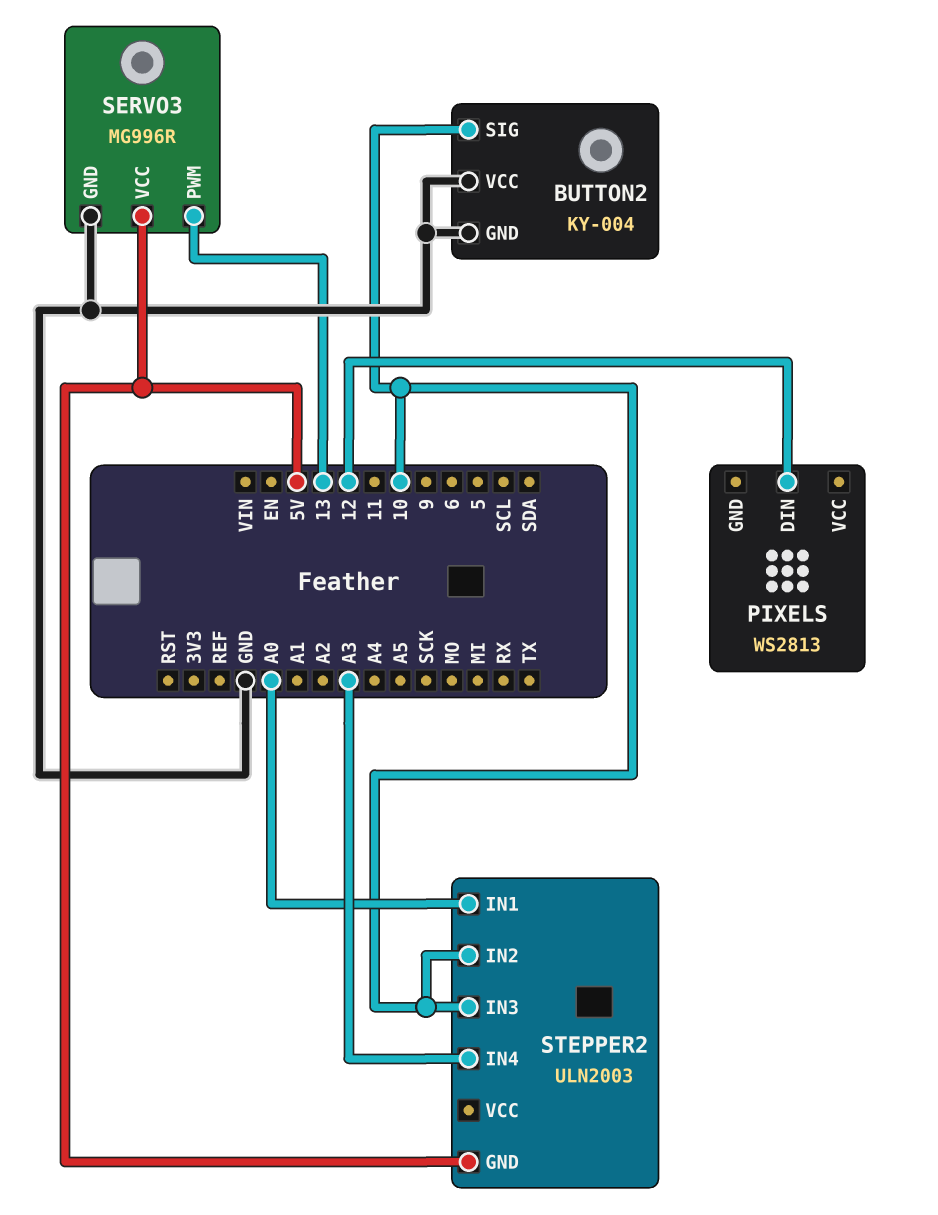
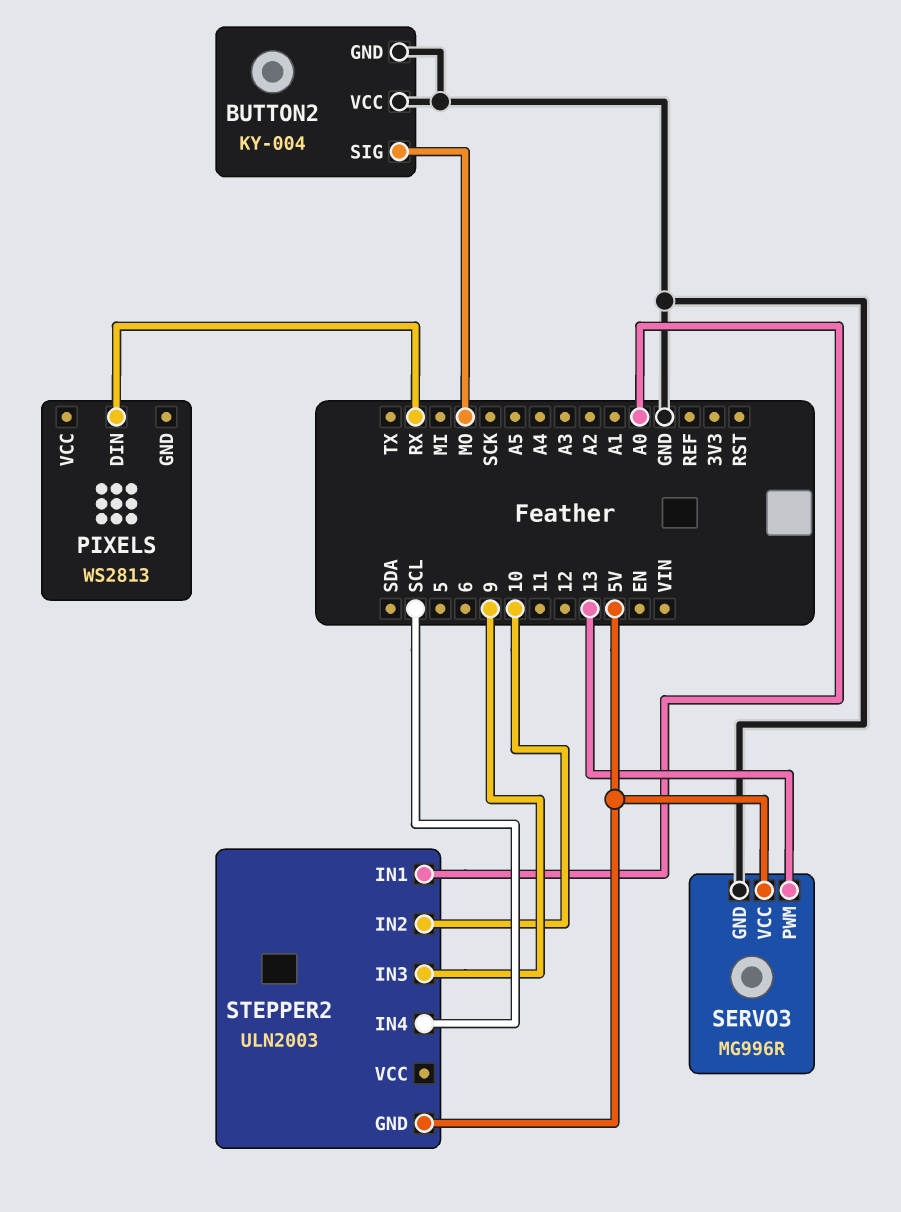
BUTTON2 pin SIG: 10 -> MO
PIXELS pin DIN: 12 -> RX
STEPPER2 pin IN3: 10 -> 9
STEPPER2 pin IN4: A3 -> SCL

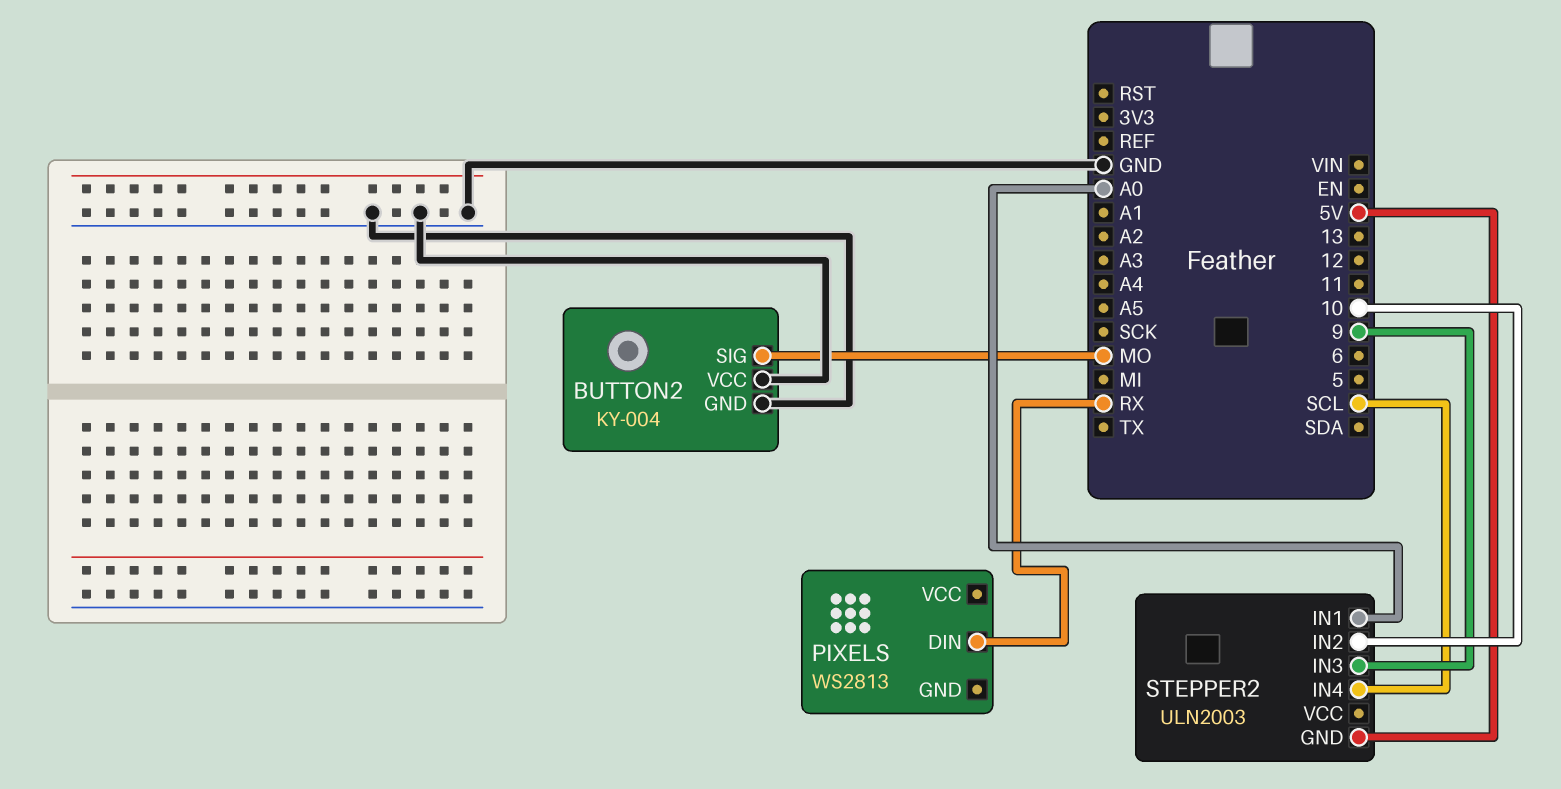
SERVO3: MG996R -> none
SERVO3 pin GND: GND -> none
SERVO3 pin PWM: 13 -> none
SERVO3 pin VCC: 5V -> none

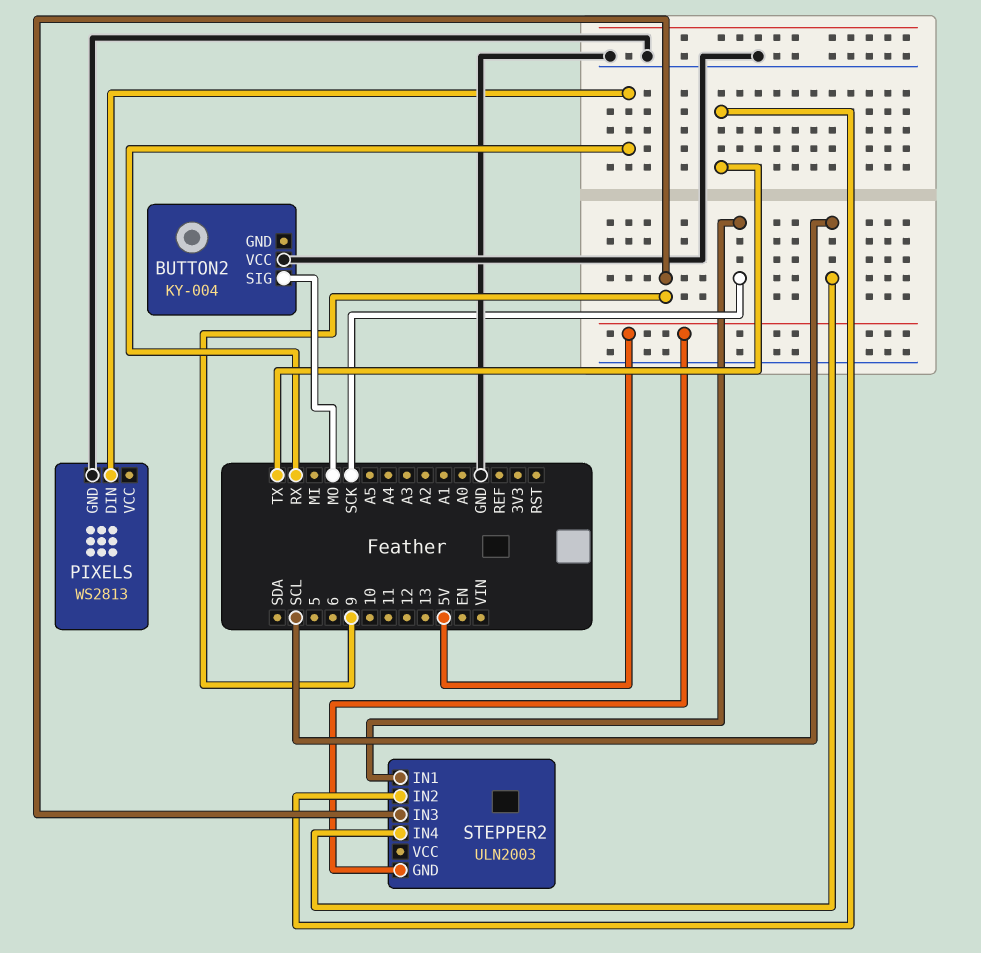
BUTTON2 pin GND: GND -> none
PIXELS pin GND: none -> GND
STEPPER2 pin IN1: A0 -> SCK
STEPPER2 pin IN2: 10 -> TX

